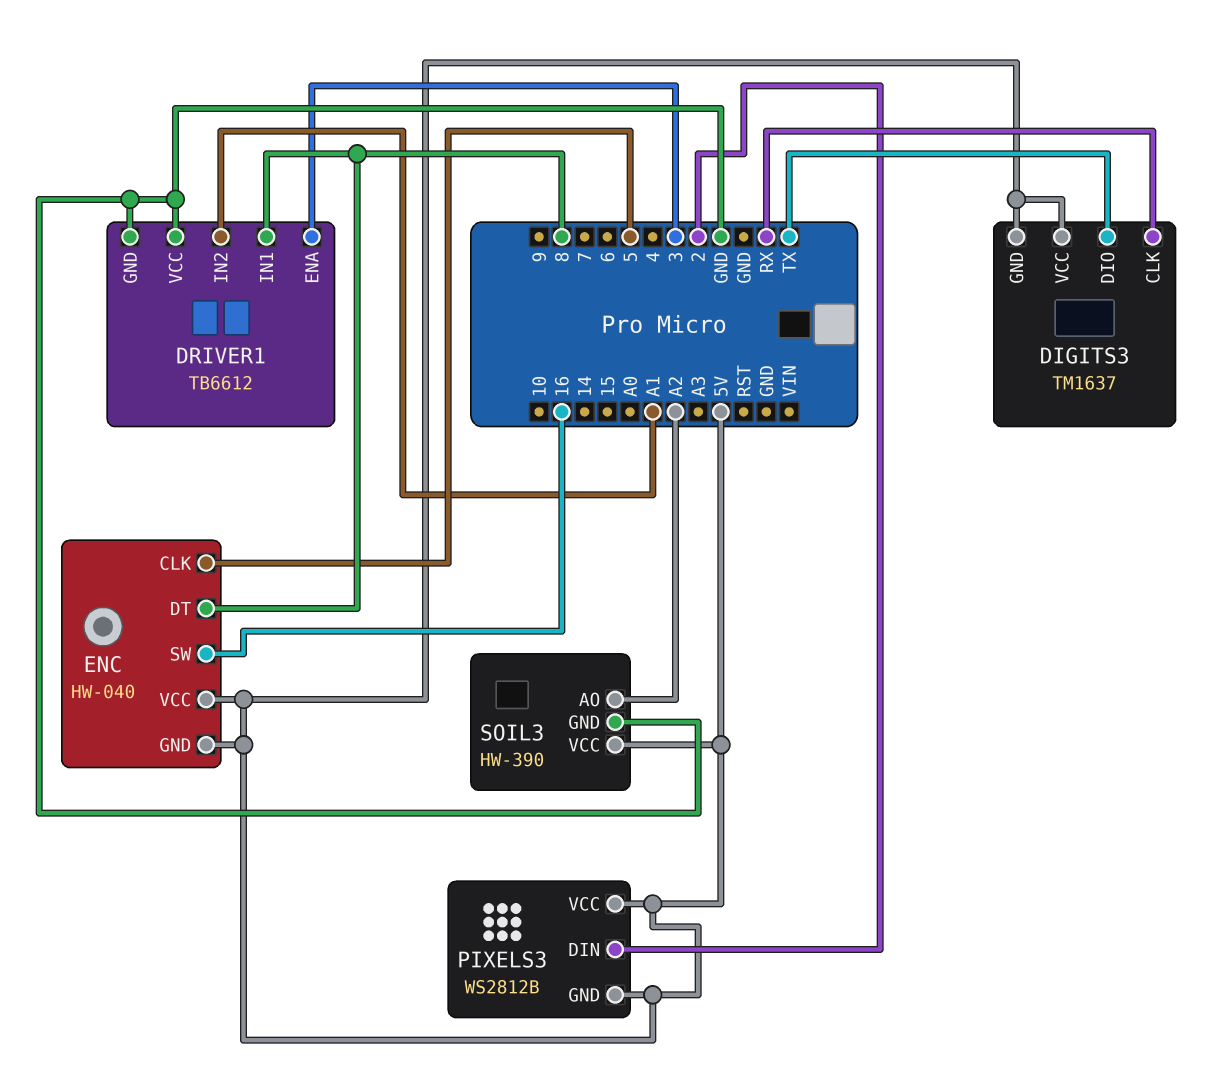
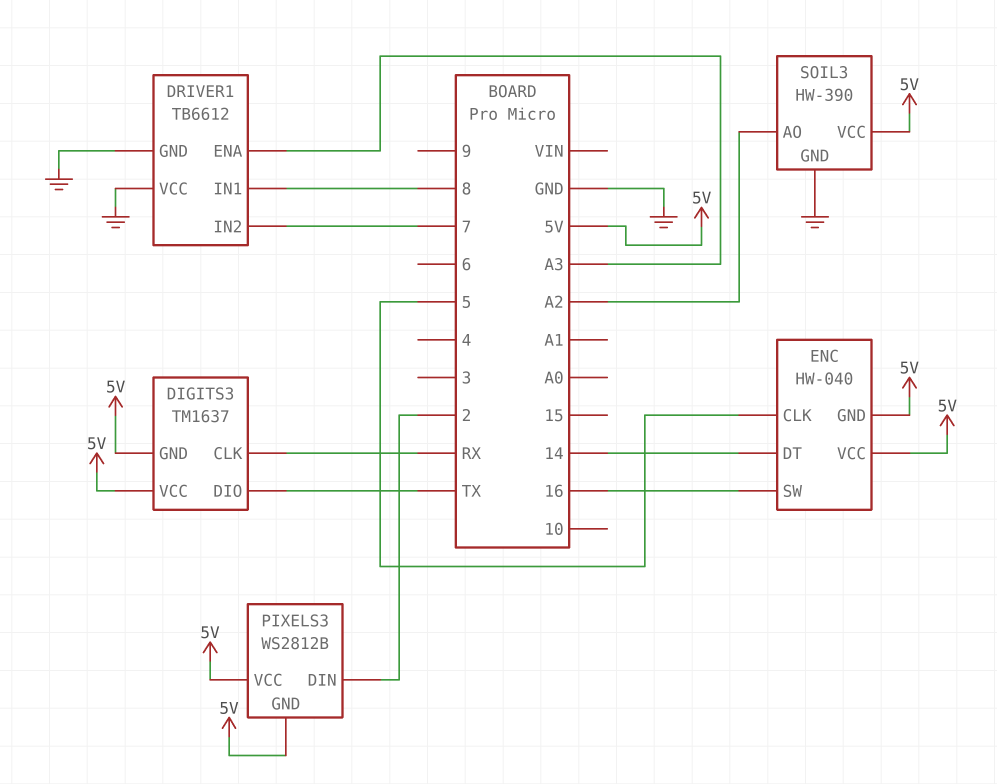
DRIVER1 pin ENA: 3 -> A3
DRIVER1 pin IN2: A1 -> 7
ENC pin DT: 8 -> 14

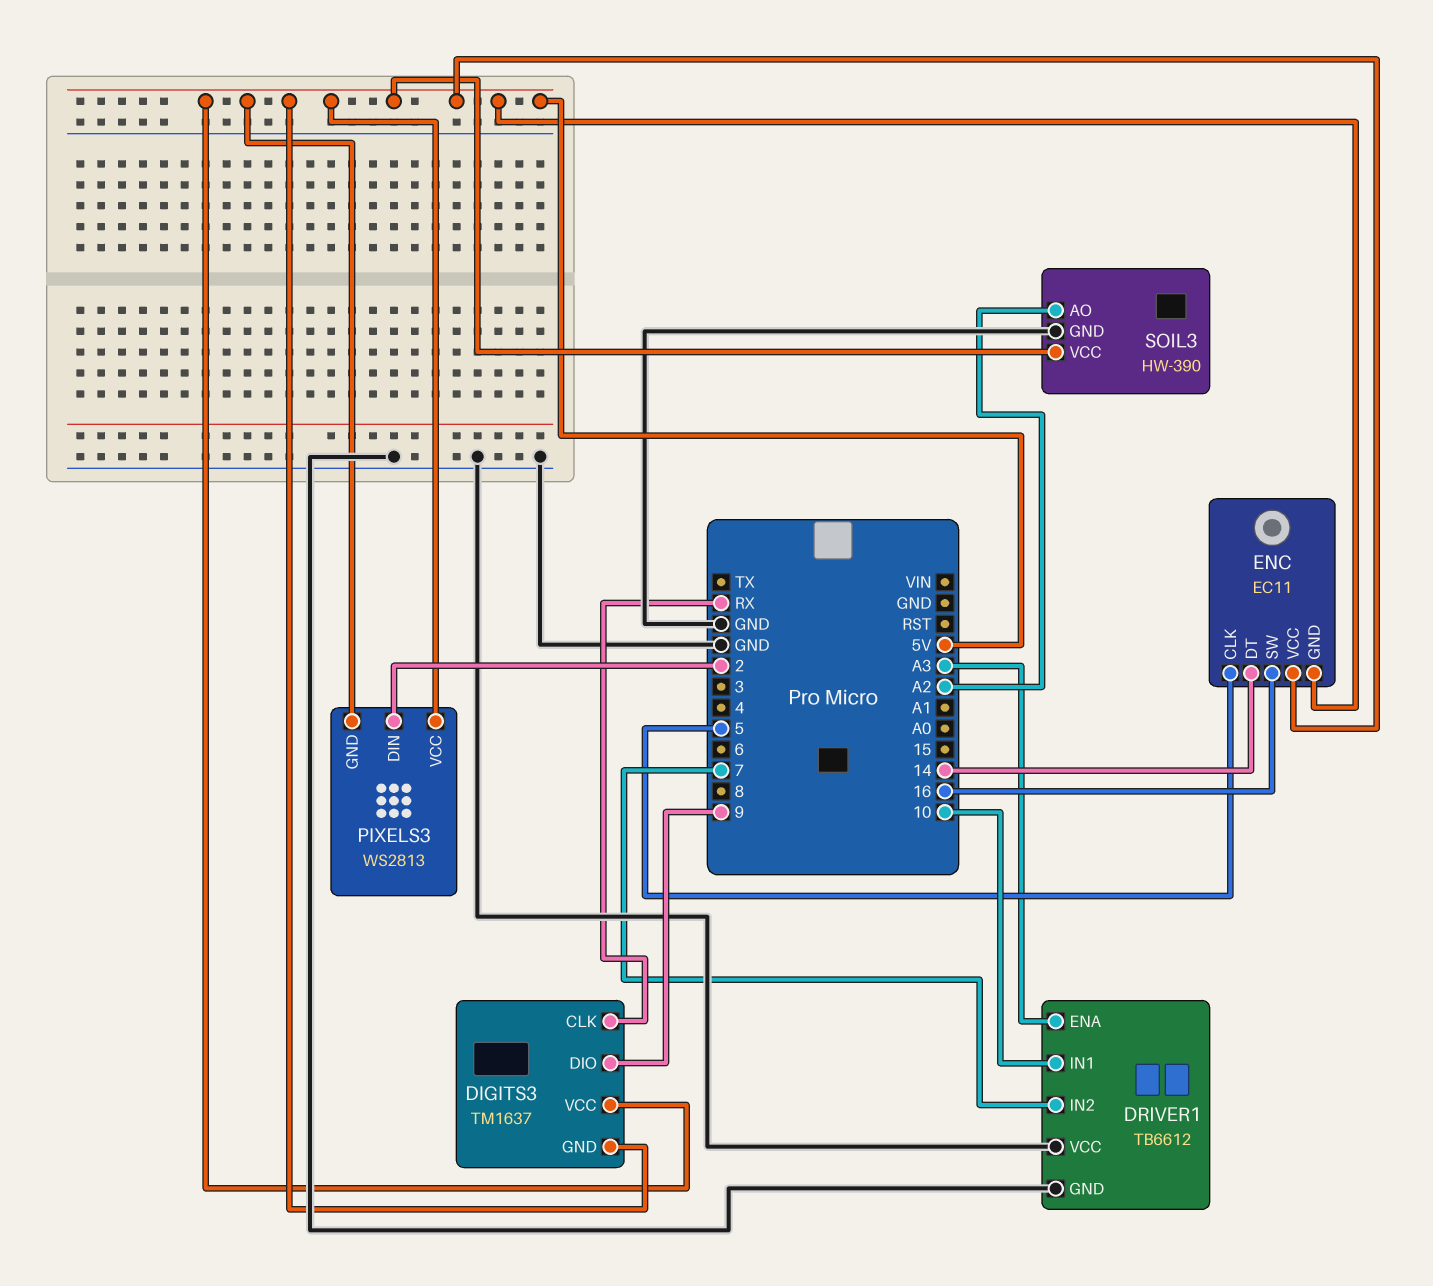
DIGITS3 pin DIO: TX -> 9
DRIVER1 pin IN1: 8 -> 10
ENC: HW-040 -> EC11
PIXELS3: WS2812B -> WS2813

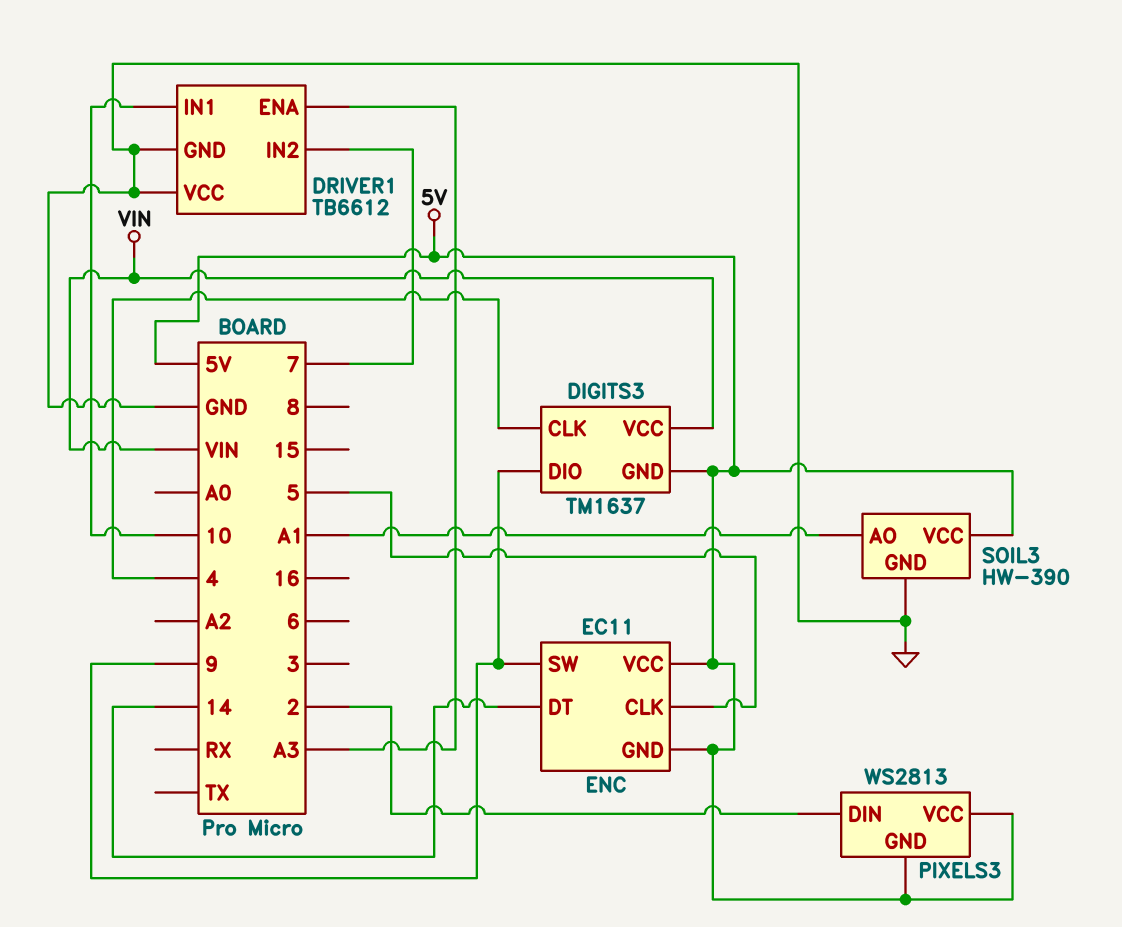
DIGITS3 pin CLK: RX -> 4
DIGITS3 pin VCC: 5V -> VIN
ENC pin SW: 16 -> 9
SOIL3 pin AO: A2 -> A1

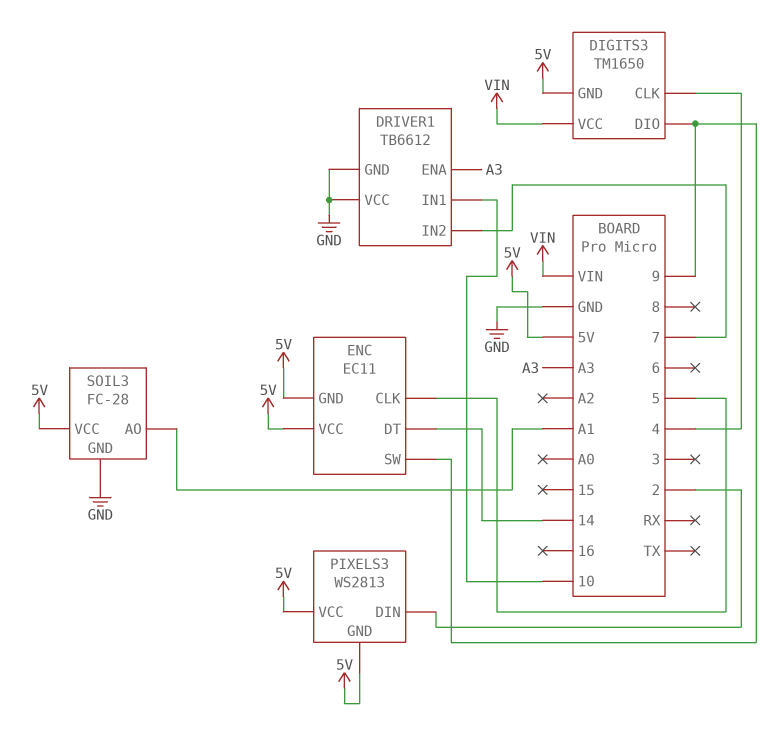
DIGITS3: TM1637 -> TM1650
SOIL3: HW-390 -> FC-28

